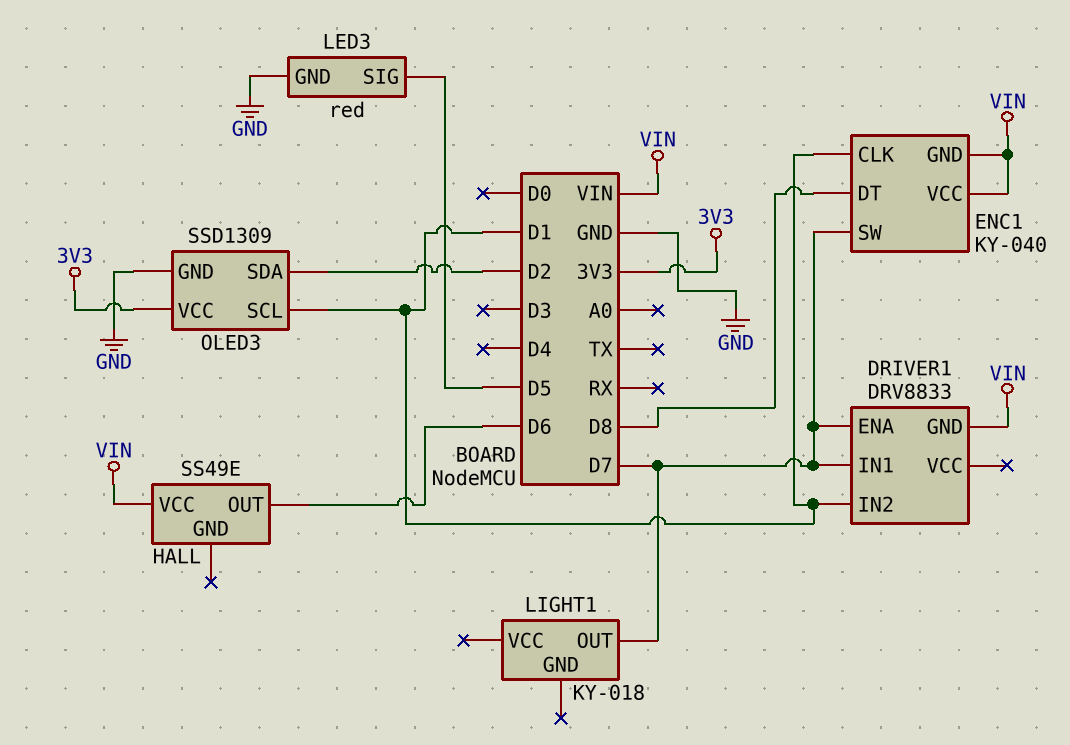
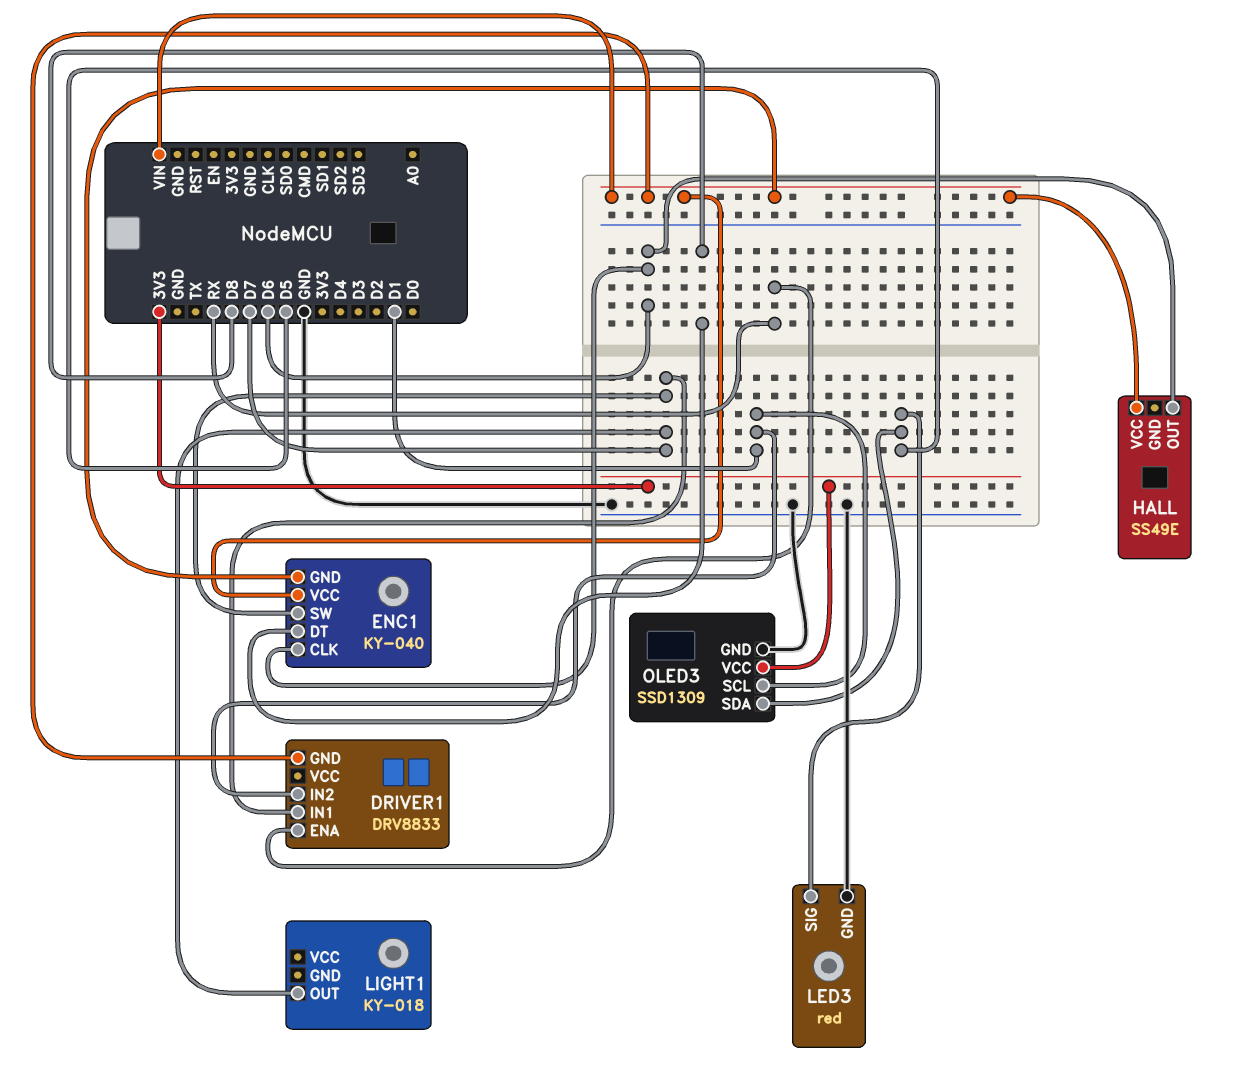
DRIVER1 pin ENA: D7 -> RX
ENC1 pin CLK: D1 -> D6
OLED3 pin SDA: D2 -> D5

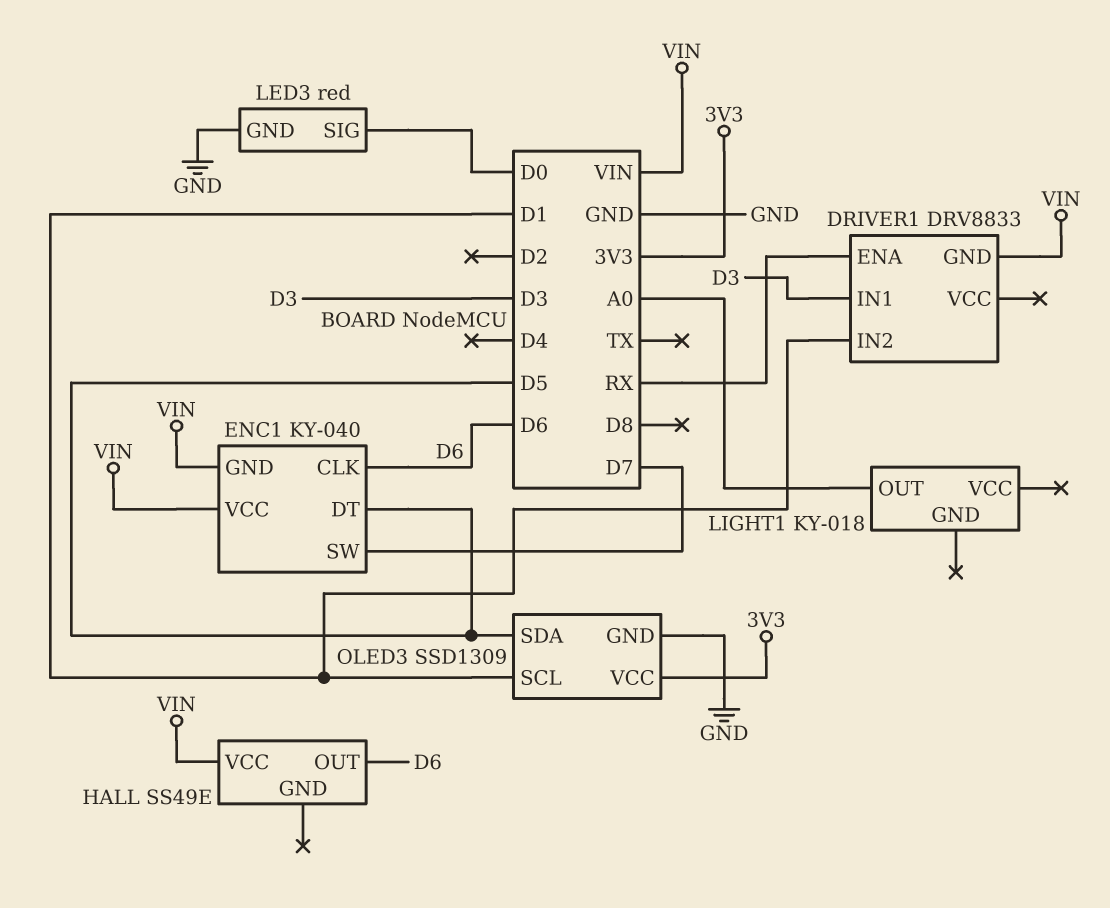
DRIVER1 pin IN1: D7 -> D3
ENC1 pin DT: D8 -> D5
LED3 pin SIG: D5 -> D0
LIGHT1 pin OUT: D7 -> A0

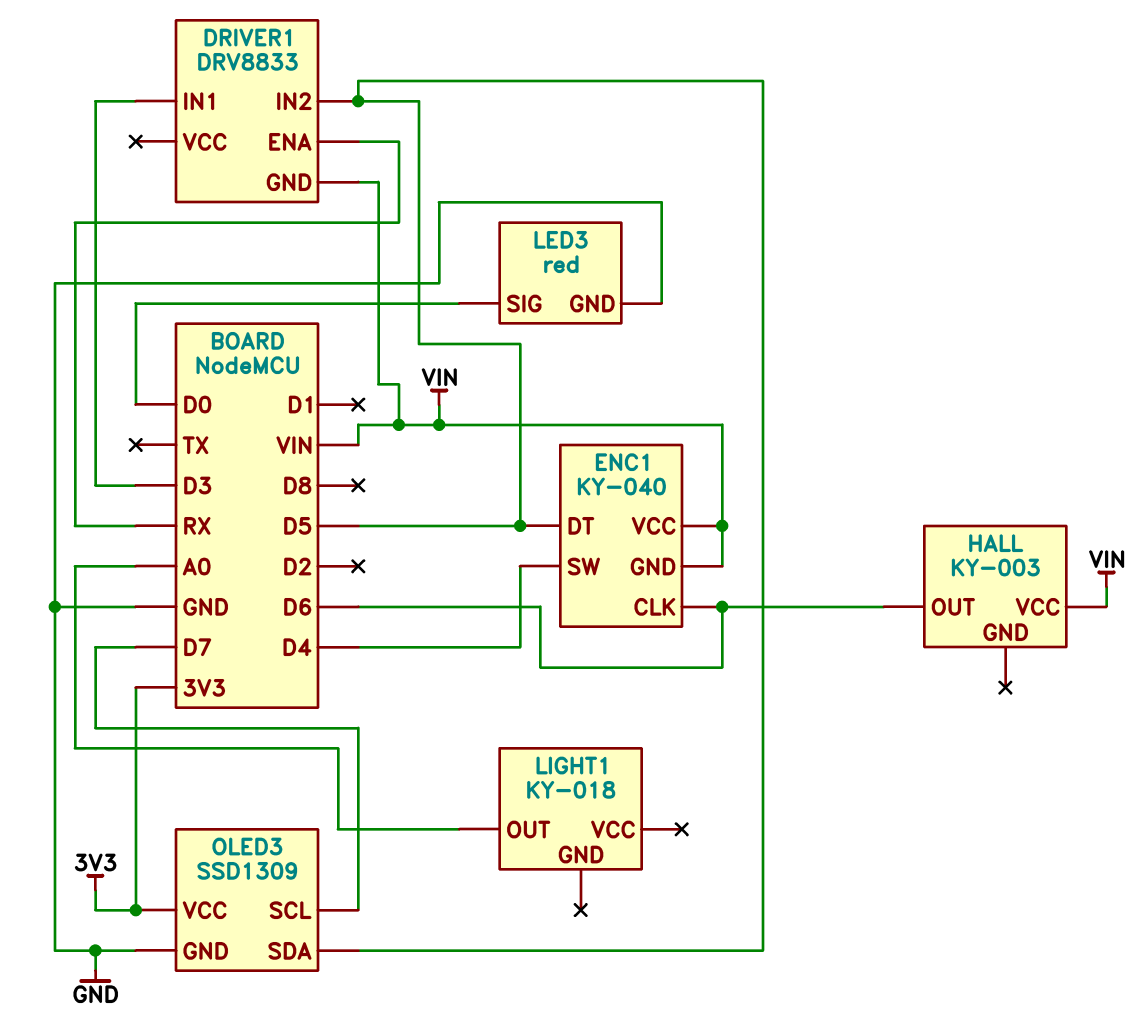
DRIVER1 pin IN2: D1 -> D5
ENC1 pin SW: D7 -> D4
HALL: SS49E -> KY-003
OLED3 pin SCL: D1 -> D7

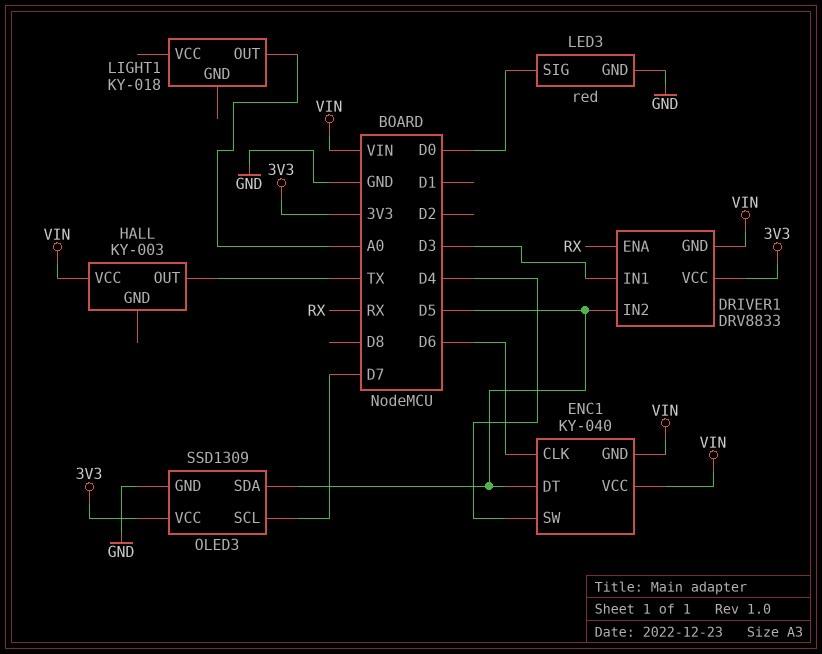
DRIVER1 pin VCC: none -> 3V3
HALL pin OUT: D6 -> TX

